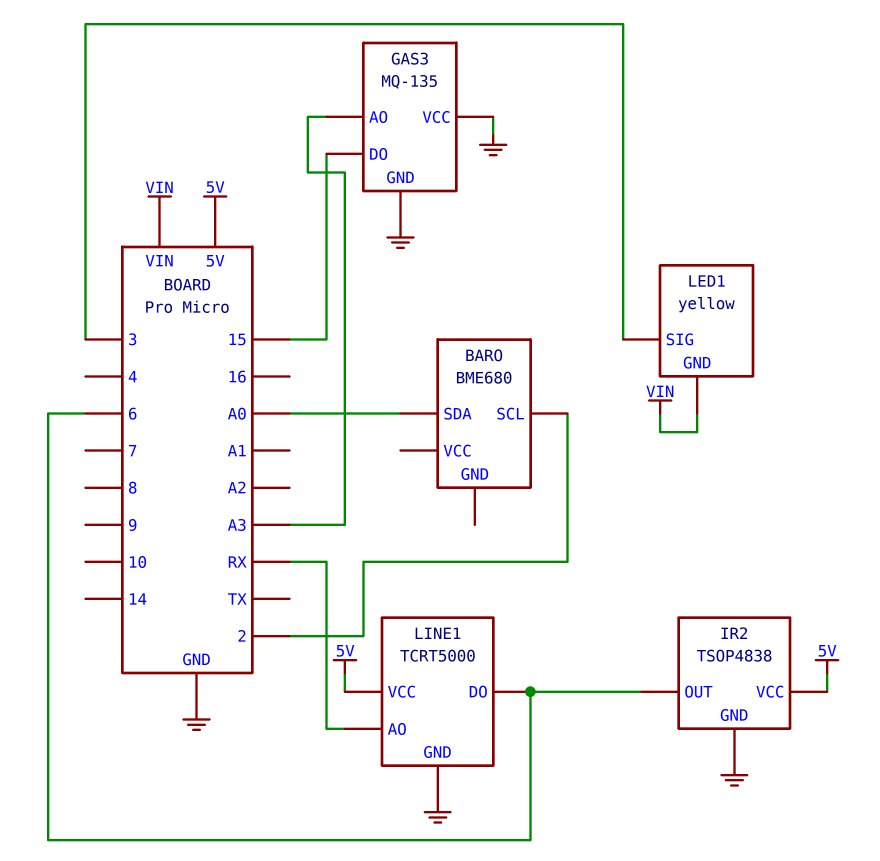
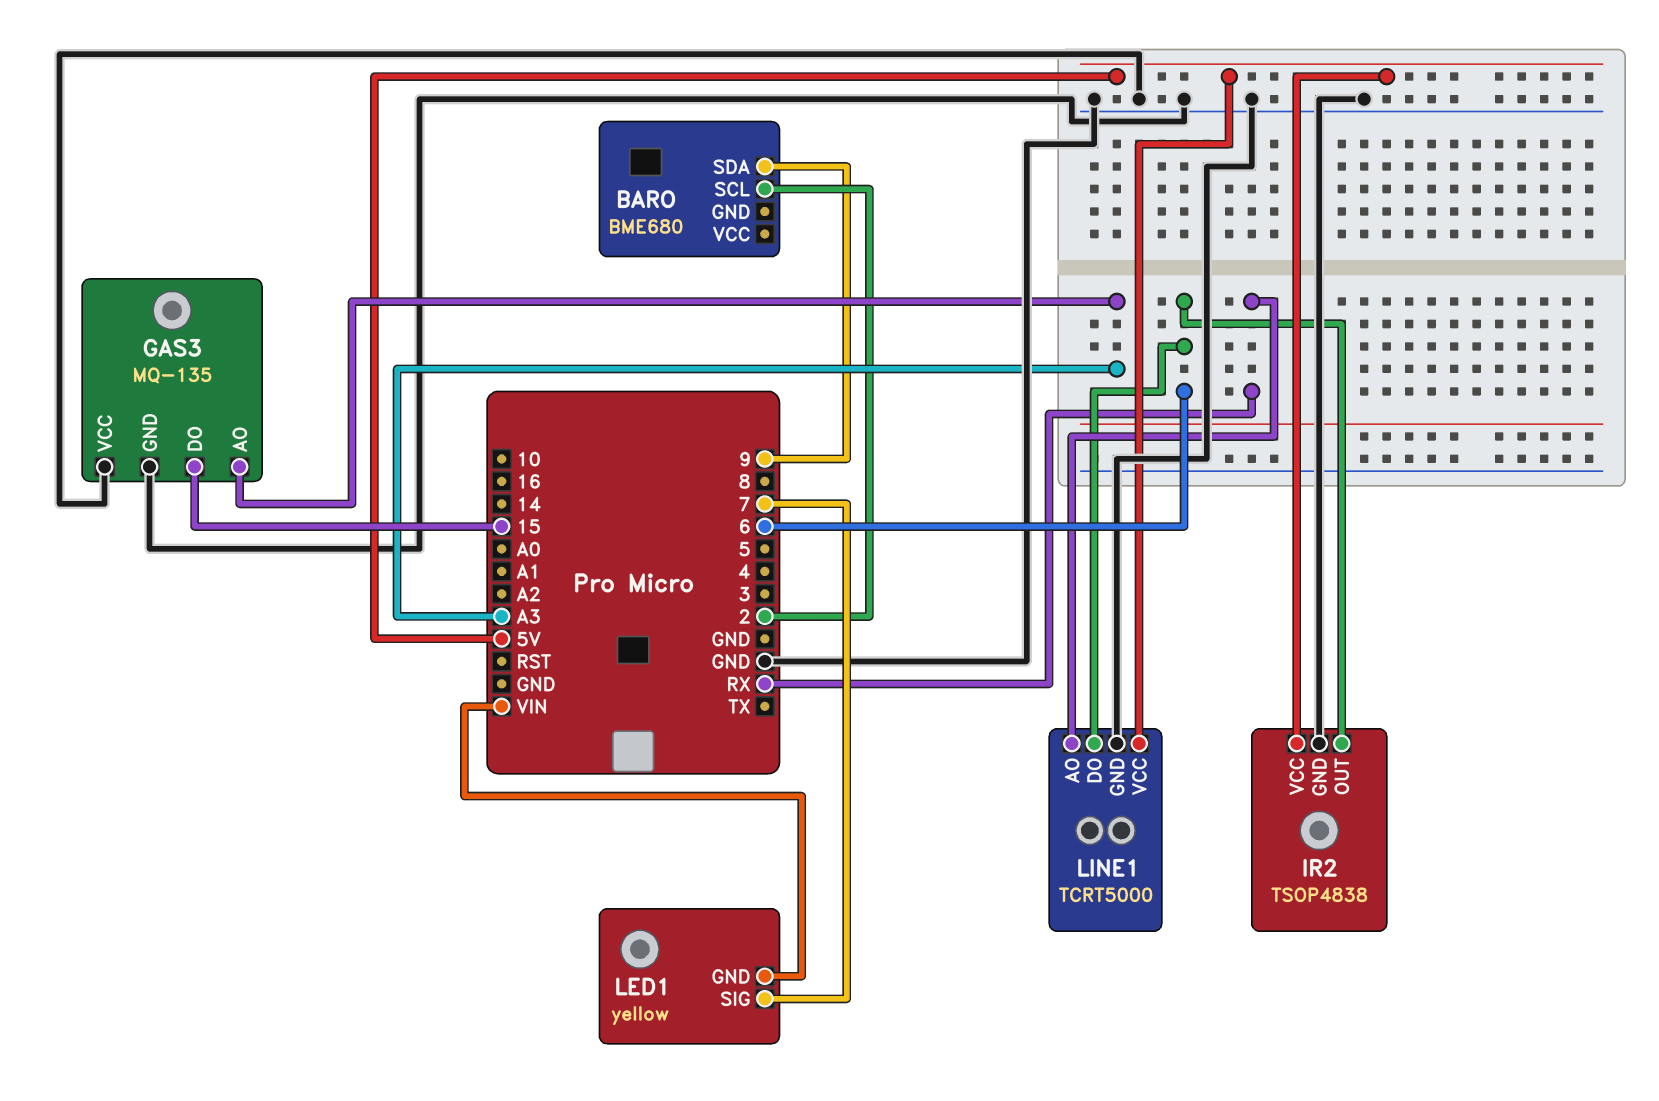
BARO pin SDA: A0 -> 9
LED1 pin SIG: 3 -> 7

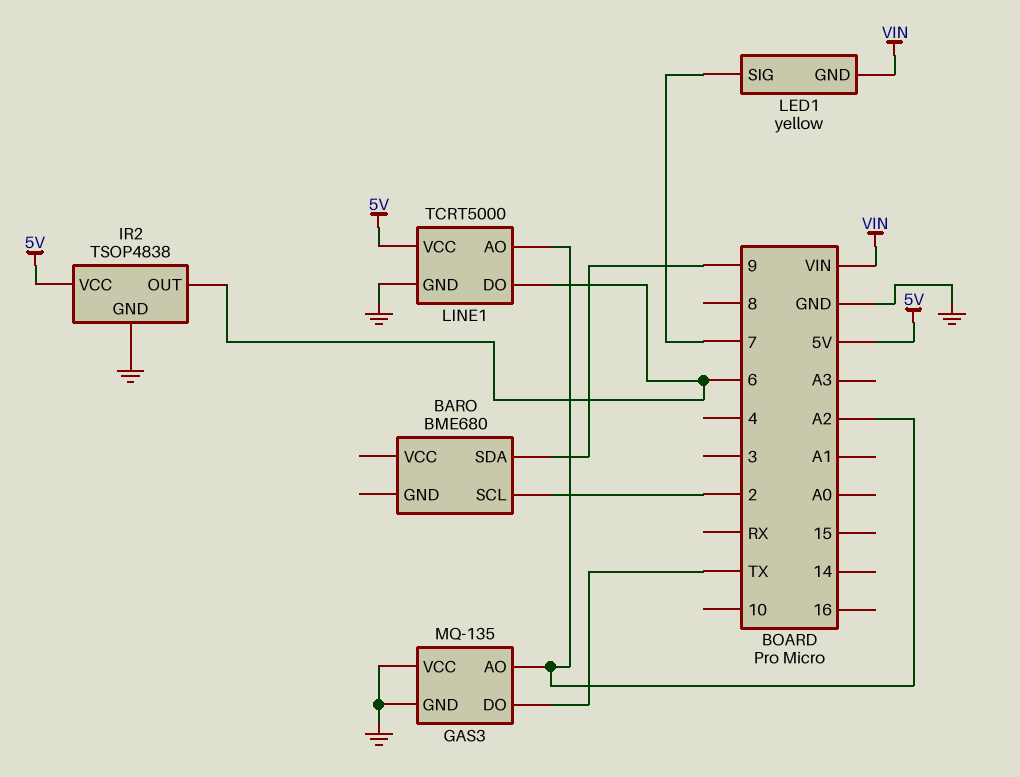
GAS3 pin AO: A3 -> A2
GAS3 pin DO: 15 -> TX
LINE1 pin AO: RX -> A2

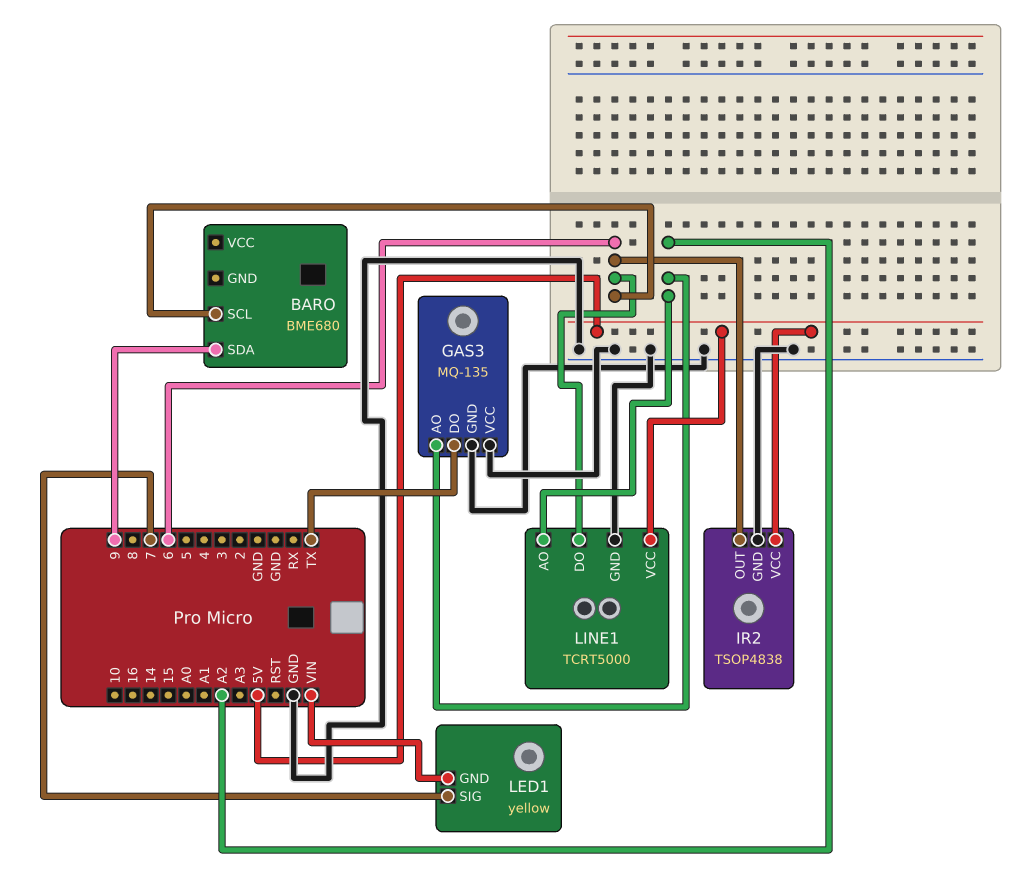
BARO pin SCL: 2 -> 6

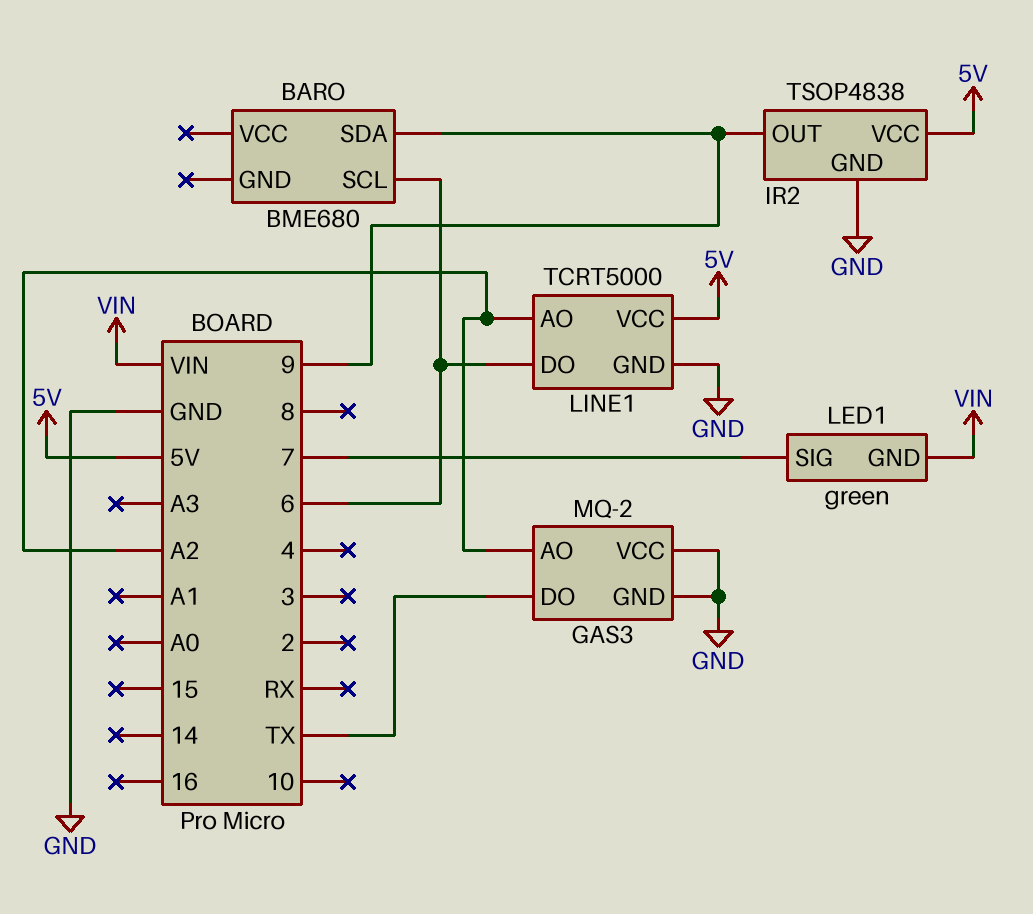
GAS3: MQ-135 -> MQ-2
IR2 pin OUT: 6 -> 9
LED1: yellow -> green

